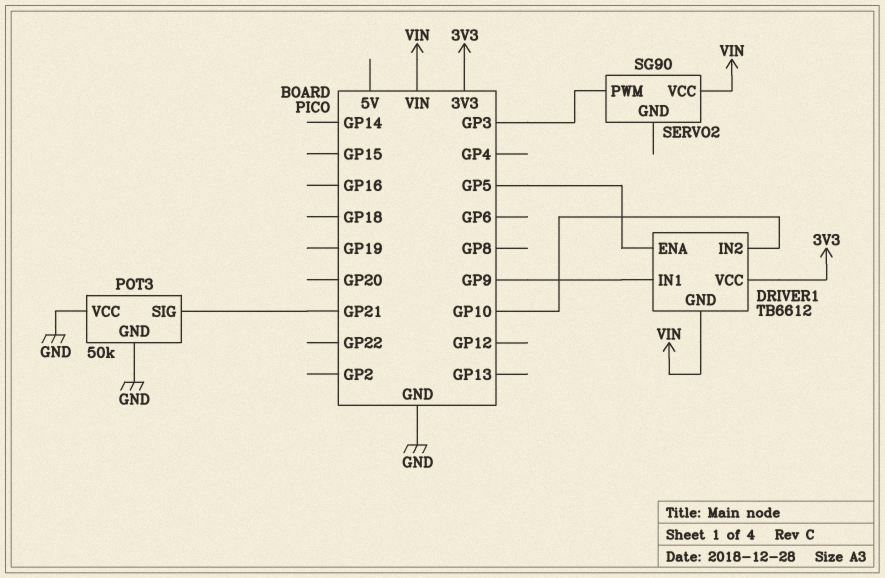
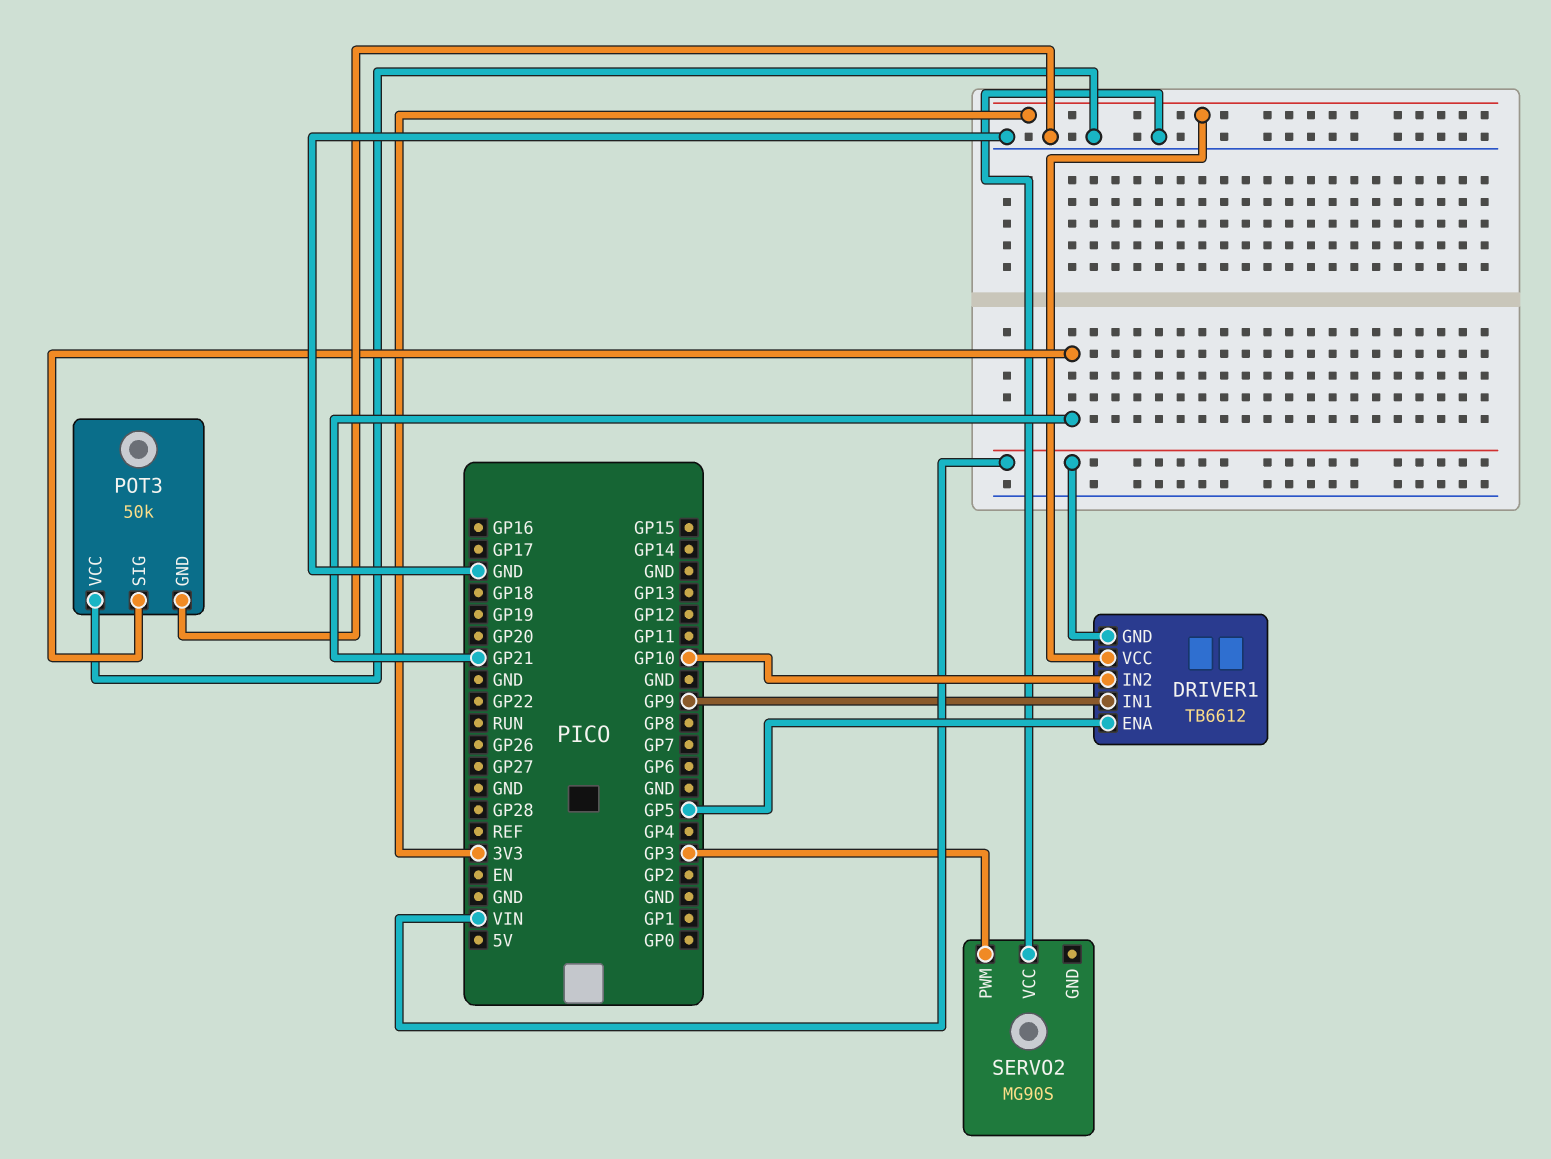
SERVO2: SG90 -> MG90S
SERVO2 pin VCC: VIN -> GND

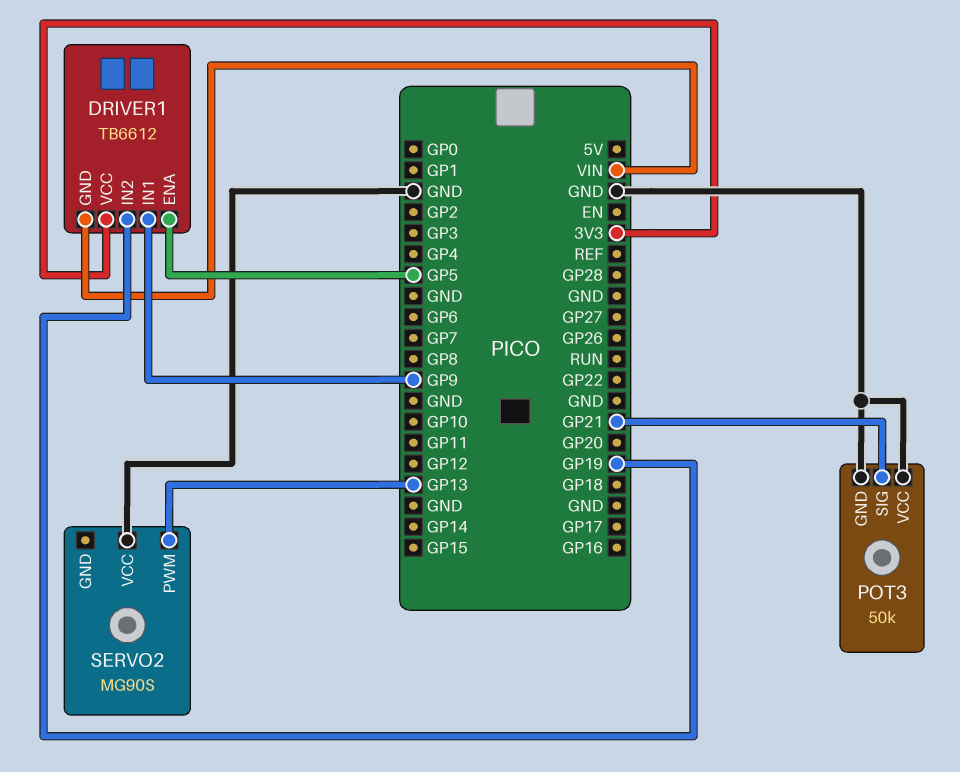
DRIVER1 pin IN2: GP10 -> GP19
SERVO2 pin PWM: GP3 -> GP13

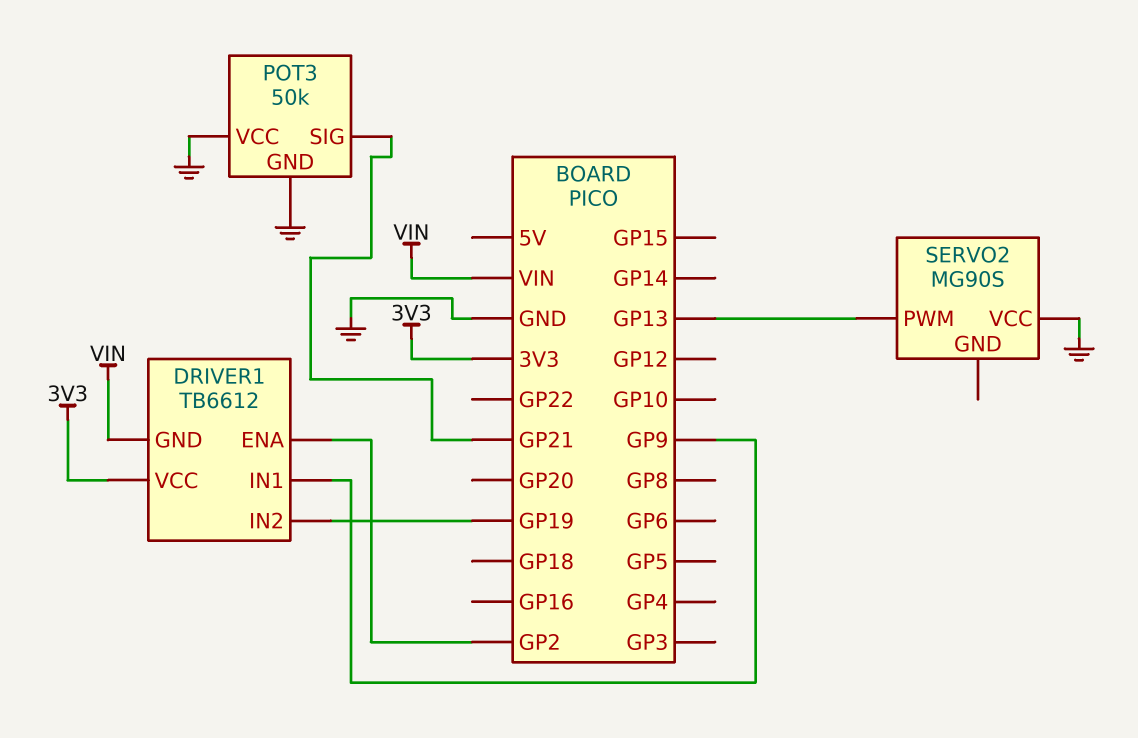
DRIVER1 pin ENA: GP5 -> GP2

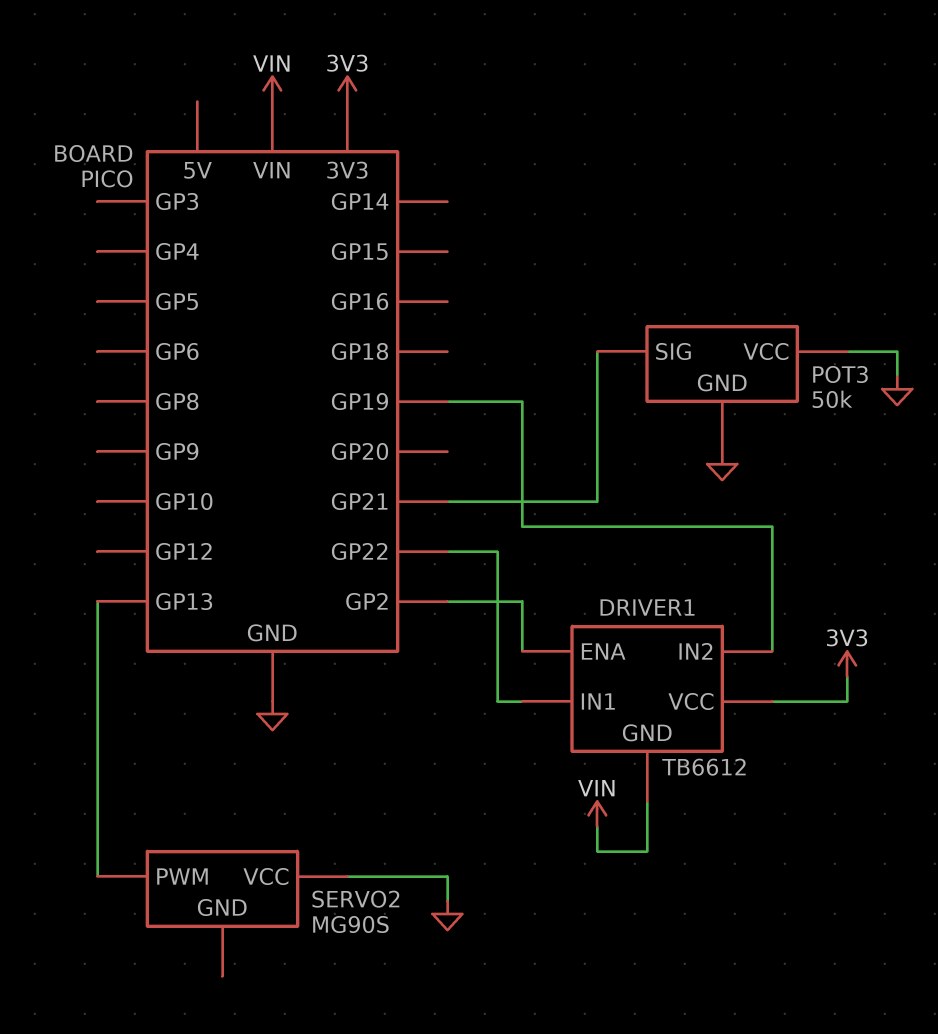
DRIVER1 pin IN1: GP9 -> GP22

